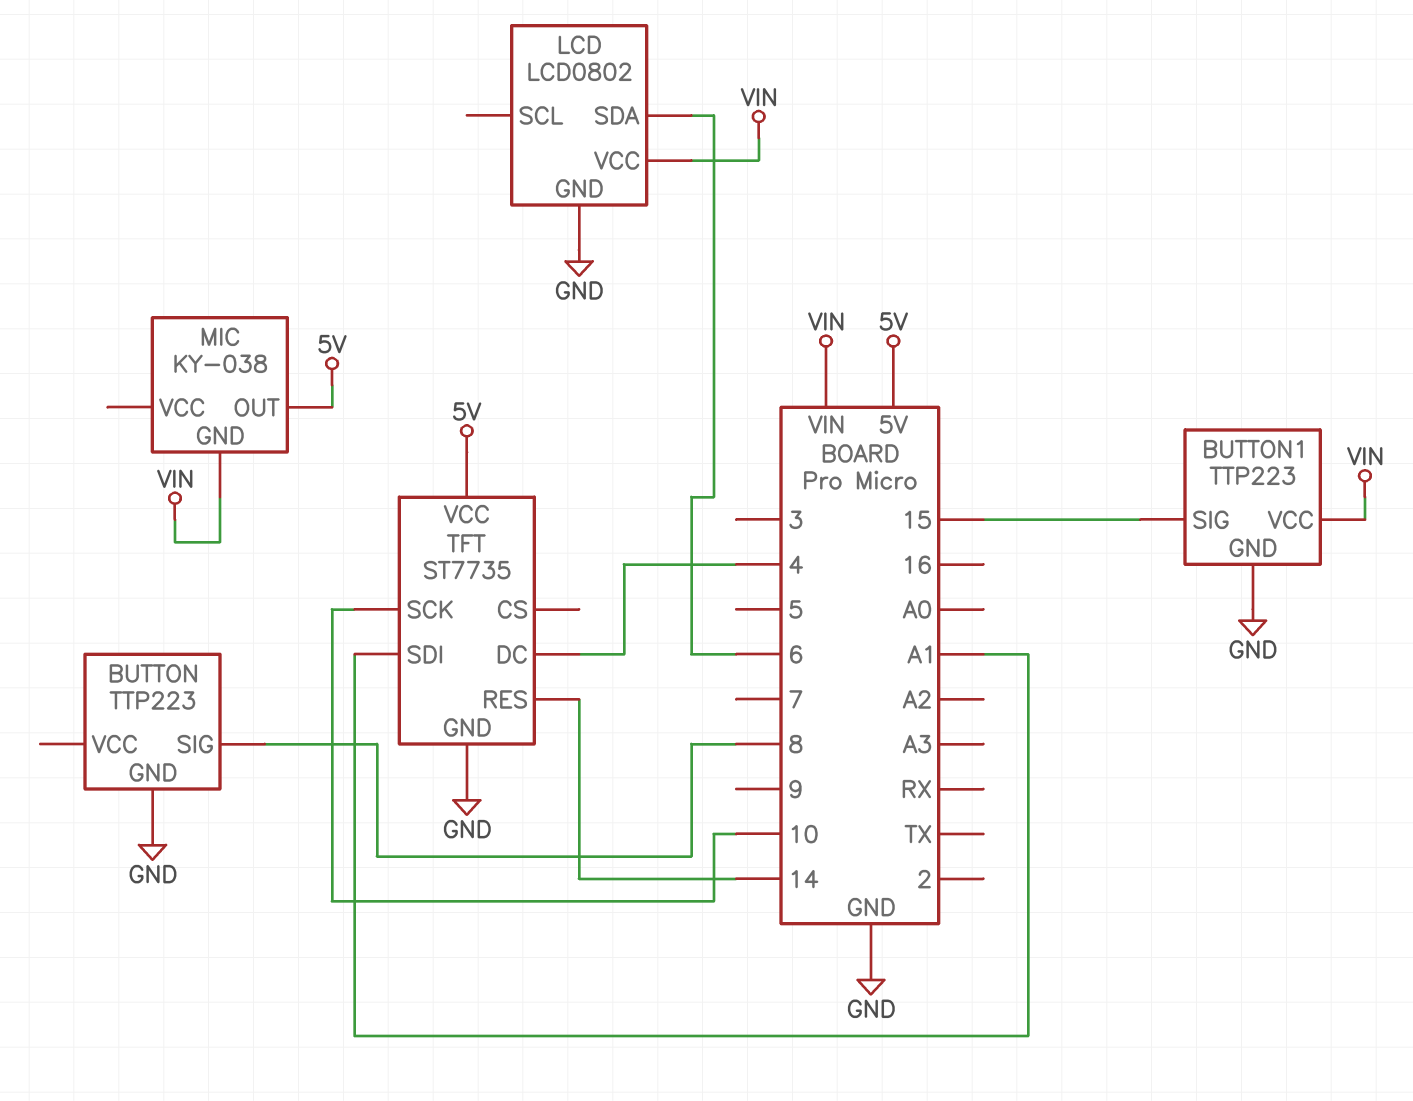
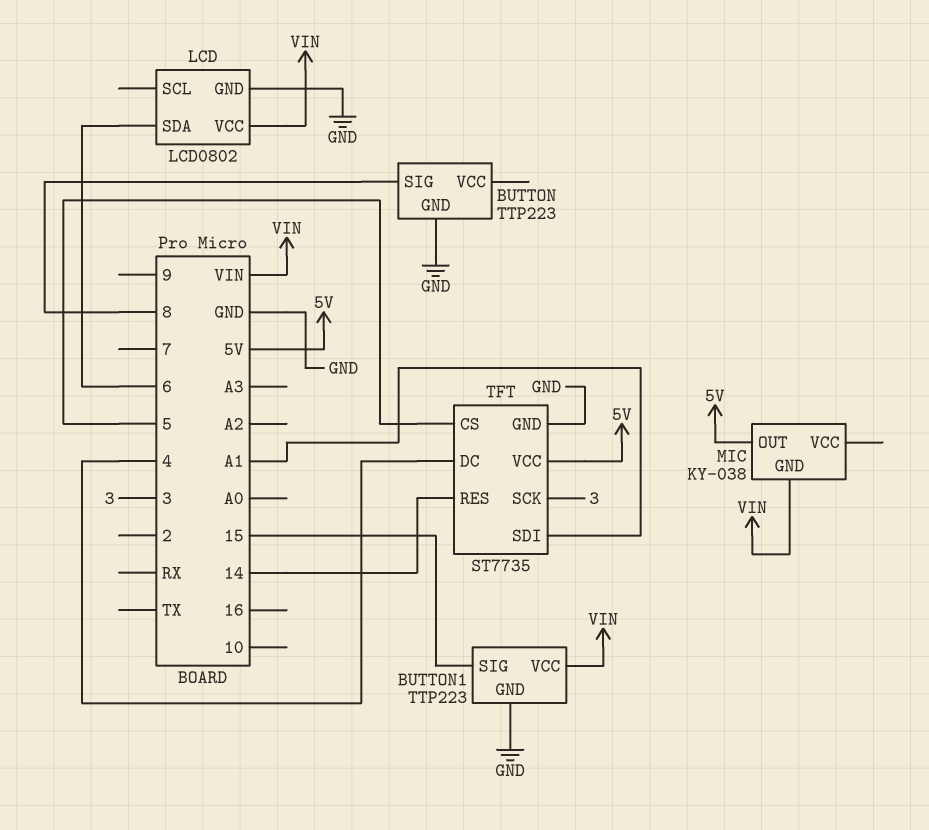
TFT pin CS: none -> 5
TFT pin SCK: 10 -> 3

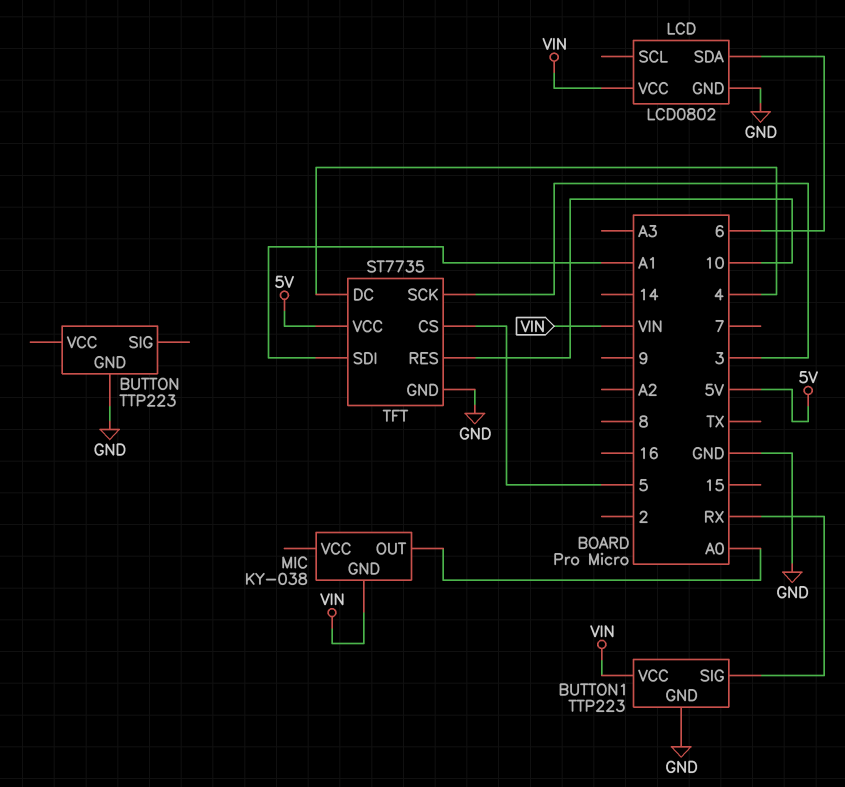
BUTTON pin SIG: 8 -> none
BUTTON1 pin SIG: 15 -> RX
MIC pin OUT: 5V -> A0
TFT pin RES: 14 -> 10

